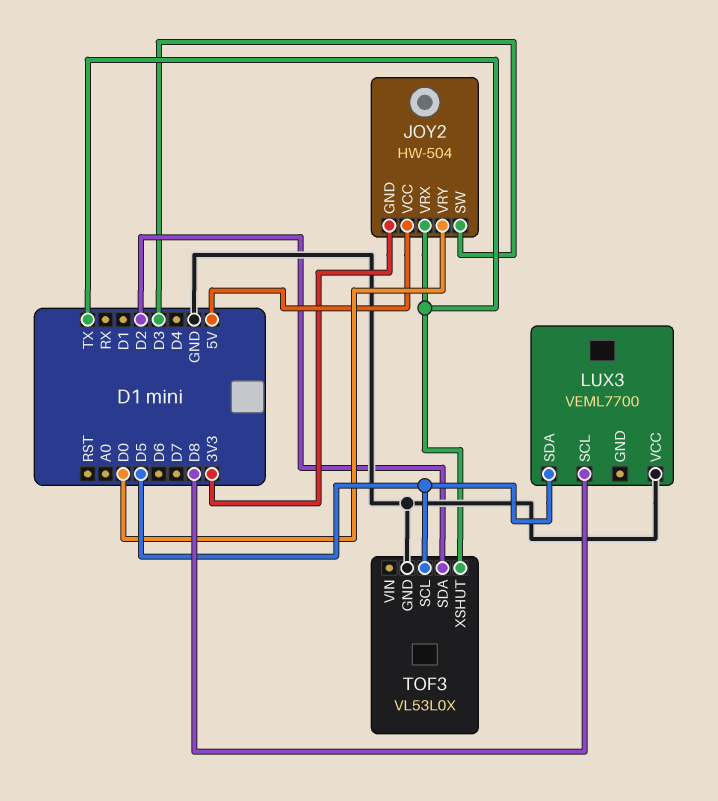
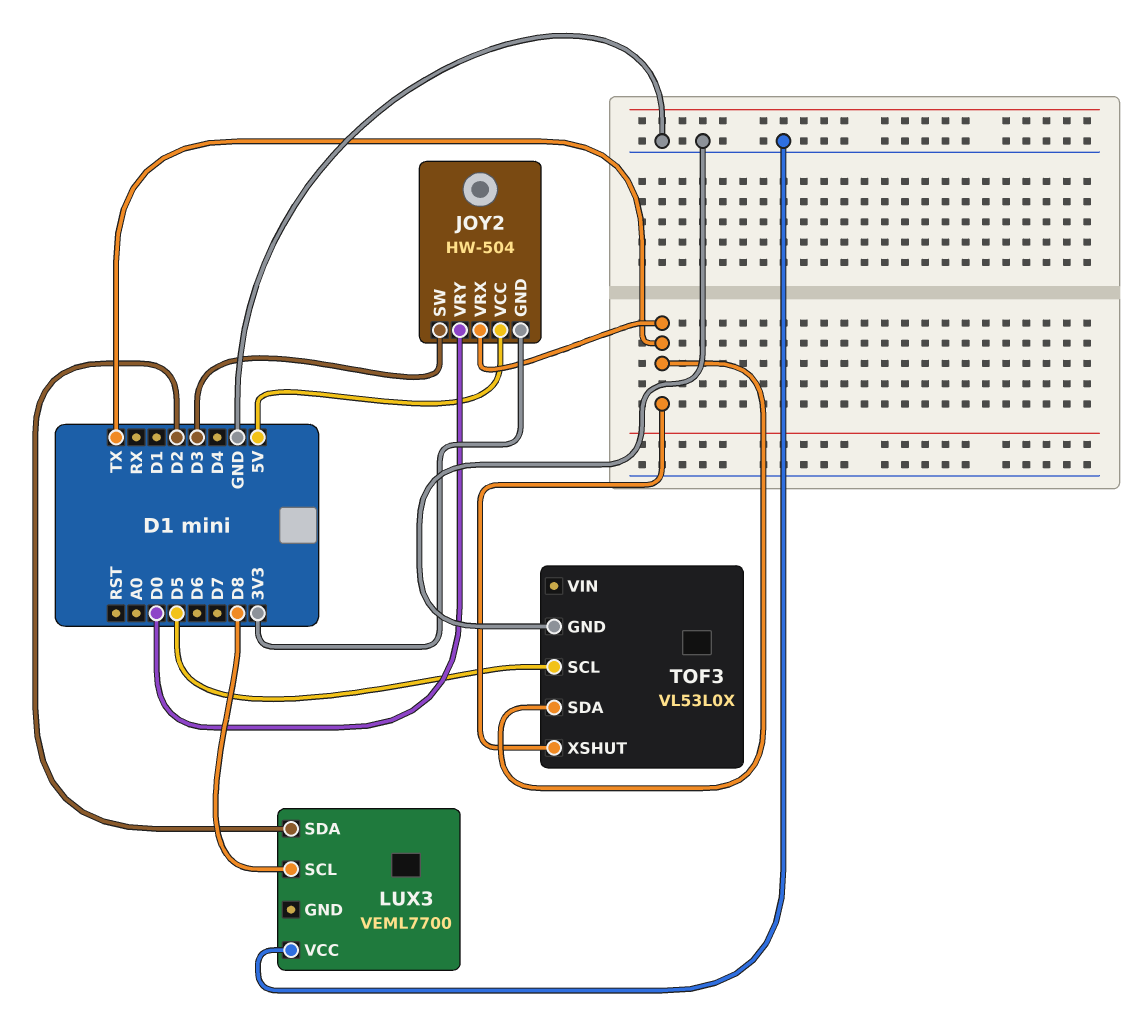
LUX3 pin SDA: D5 -> D2
TOF3 pin SDA: D2 -> TX

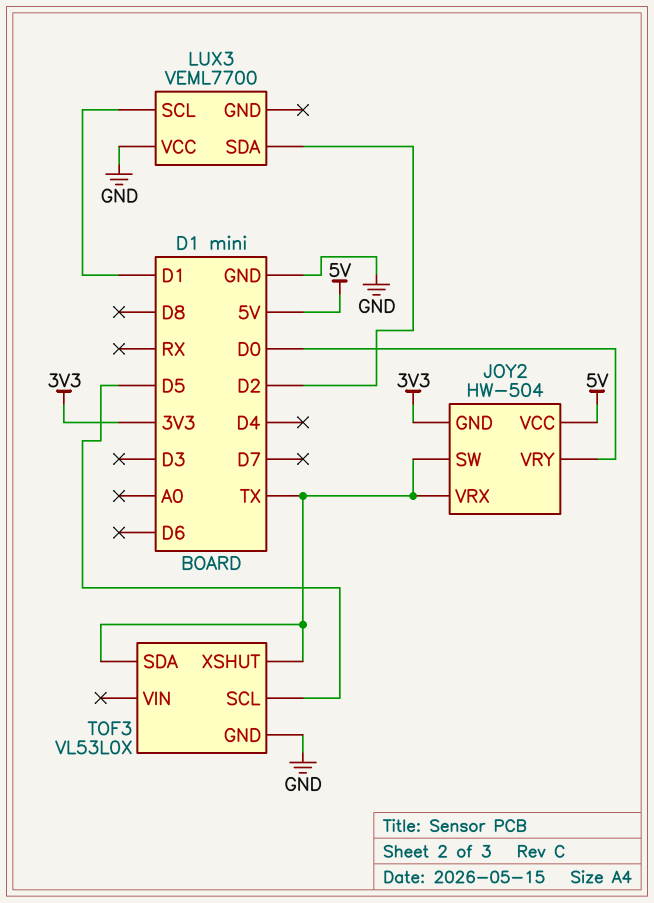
JOY2 pin SW: D3 -> TX
LUX3 pin SCL: D8 -> D1

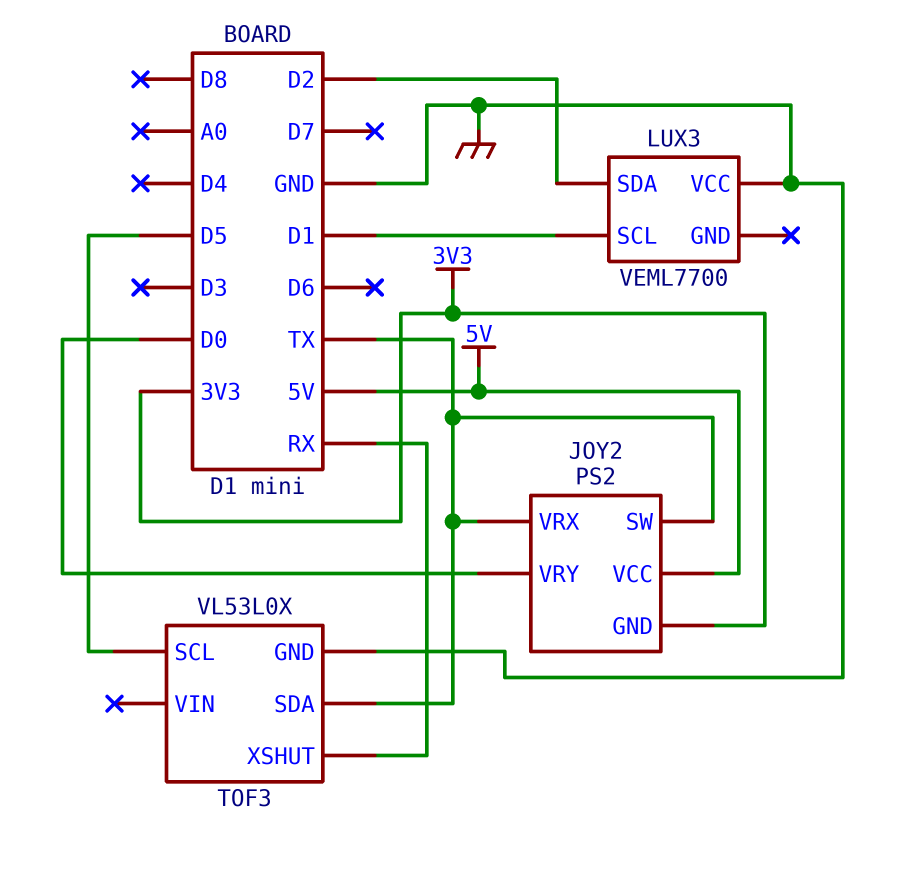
JOY2: HW-504 -> PS2
TOF3 pin XSHUT: TX -> RX

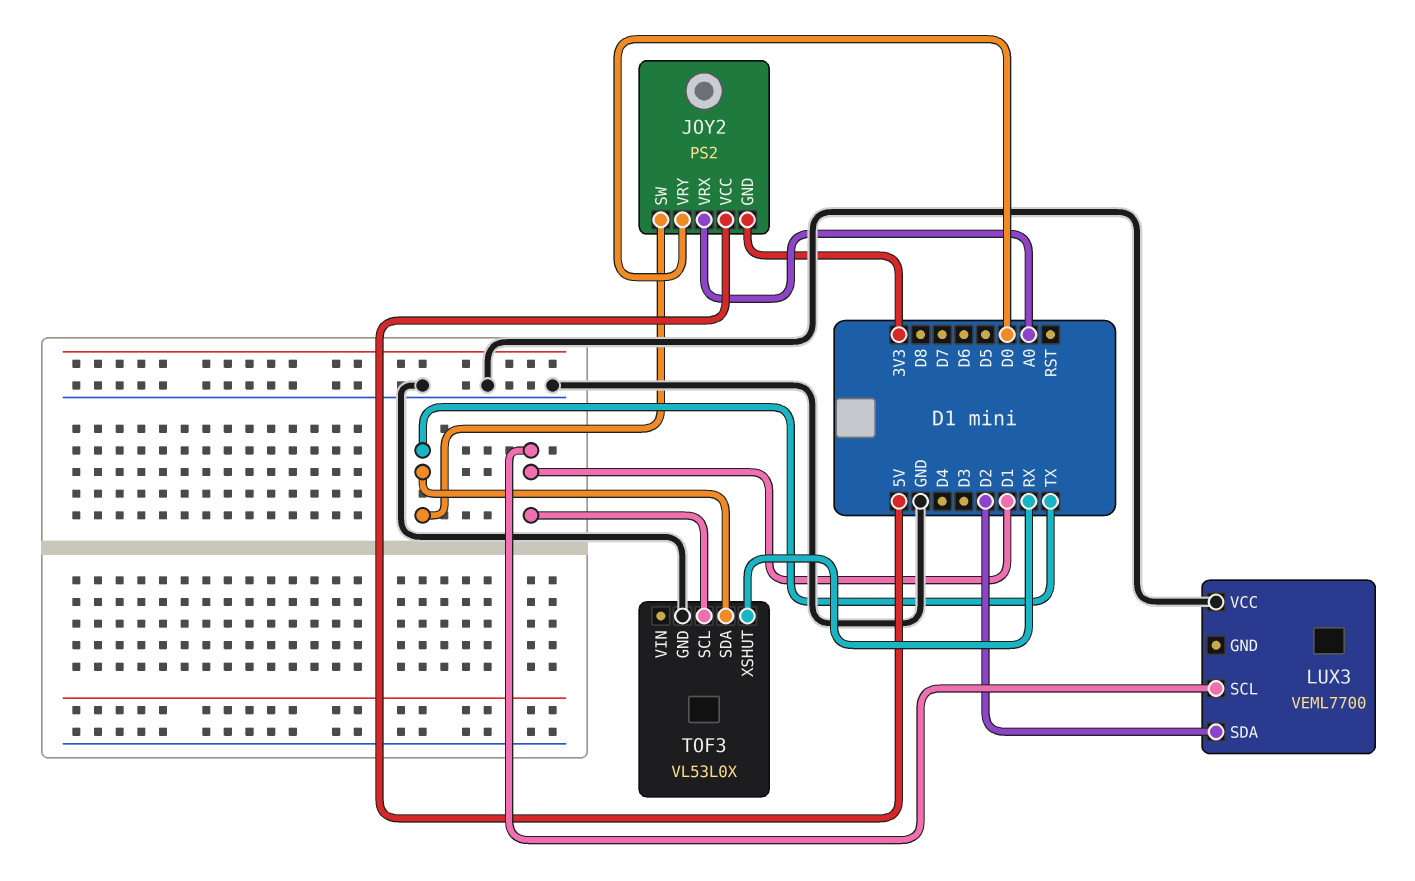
JOY2 pin VRX: TX -> A0
TOF3 pin SCL: D5 -> D1

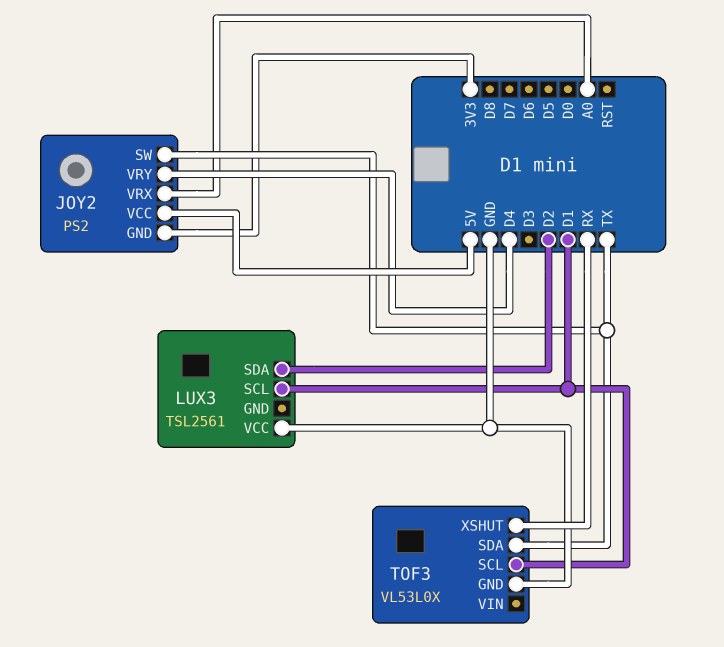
JOY2 pin VRY: D0 -> D4
LUX3: VEML7700 -> TSL2561

